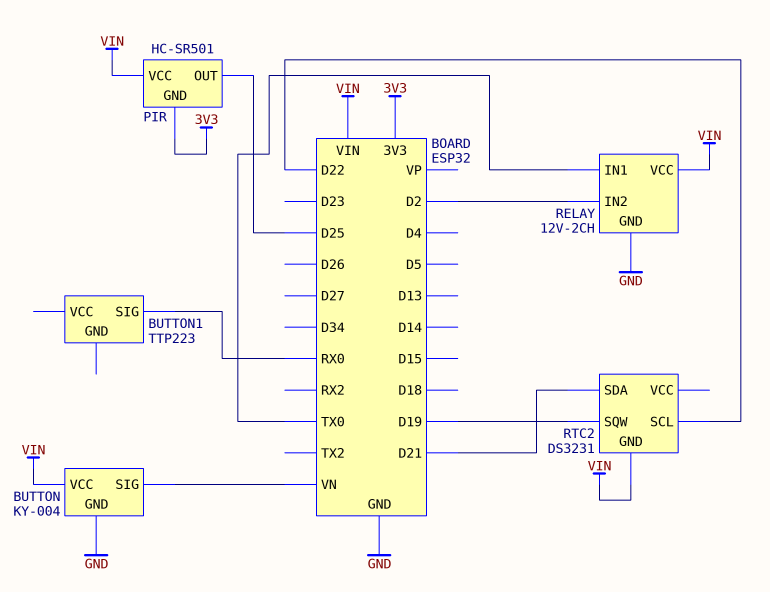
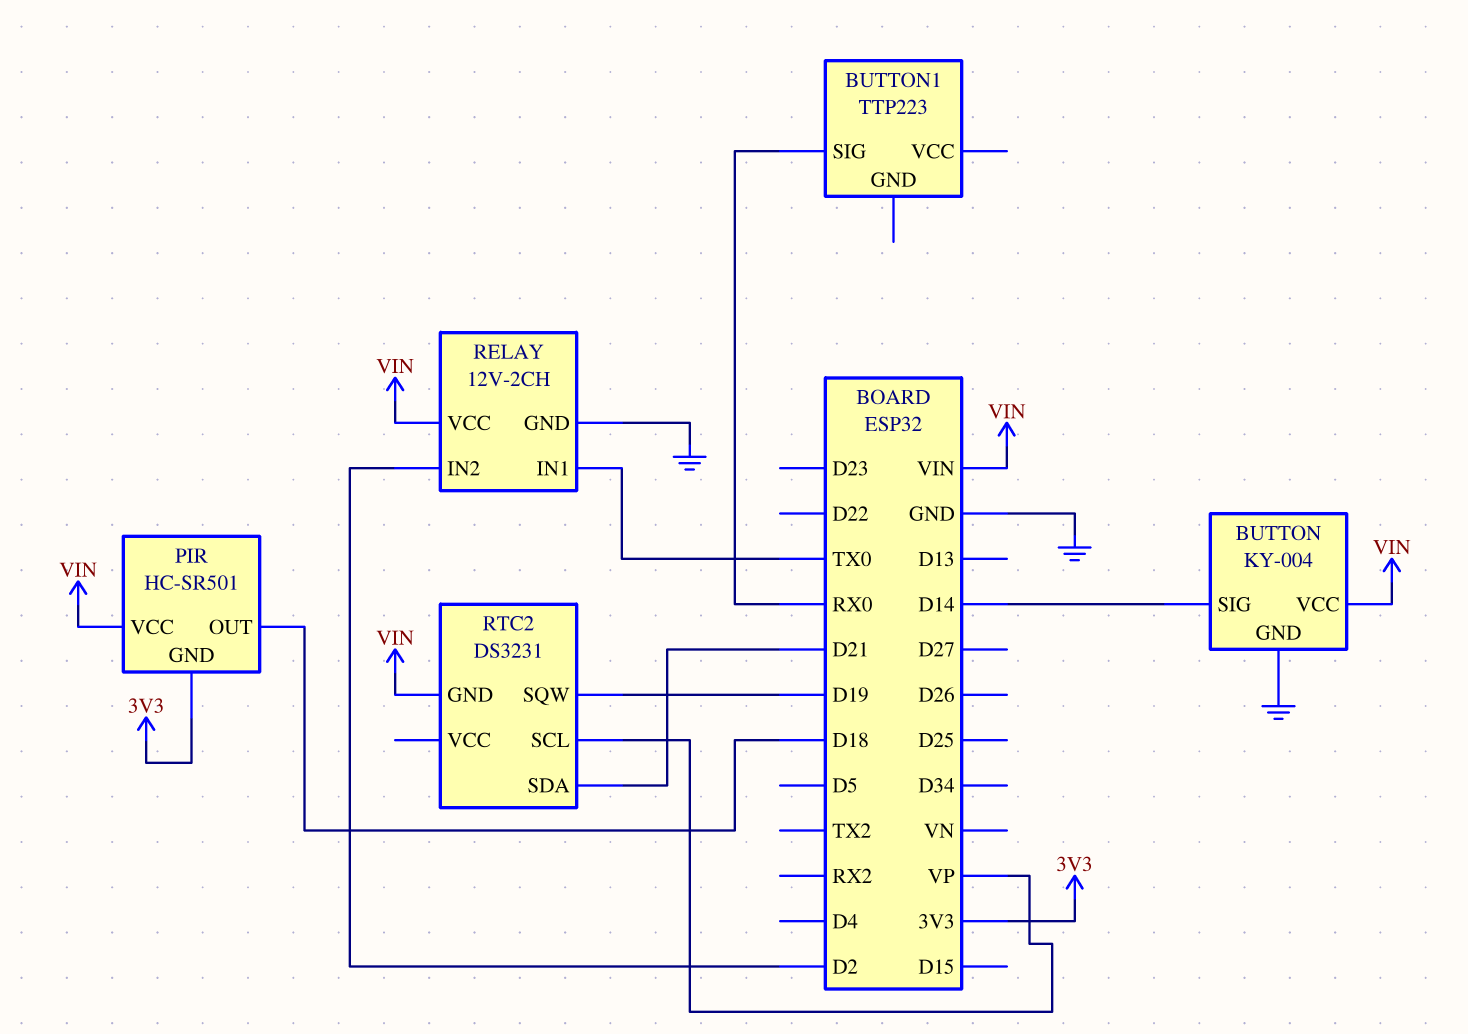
BUTTON pin SIG: VN -> D14
PIR pin OUT: D25 -> D18
RTC2 pin SCL: D22 -> VP

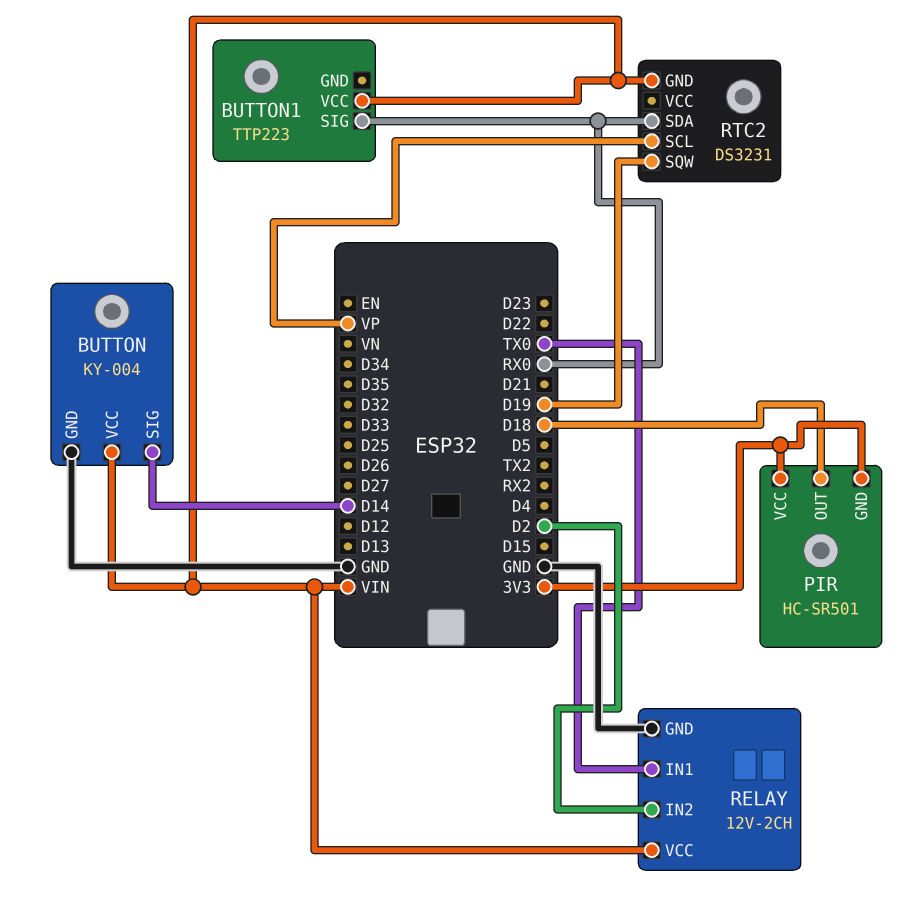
BUTTON1 pin VCC: none -> VIN
PIR pin VCC: VIN -> 3V3
RTC2 pin SDA: D21 -> RX0

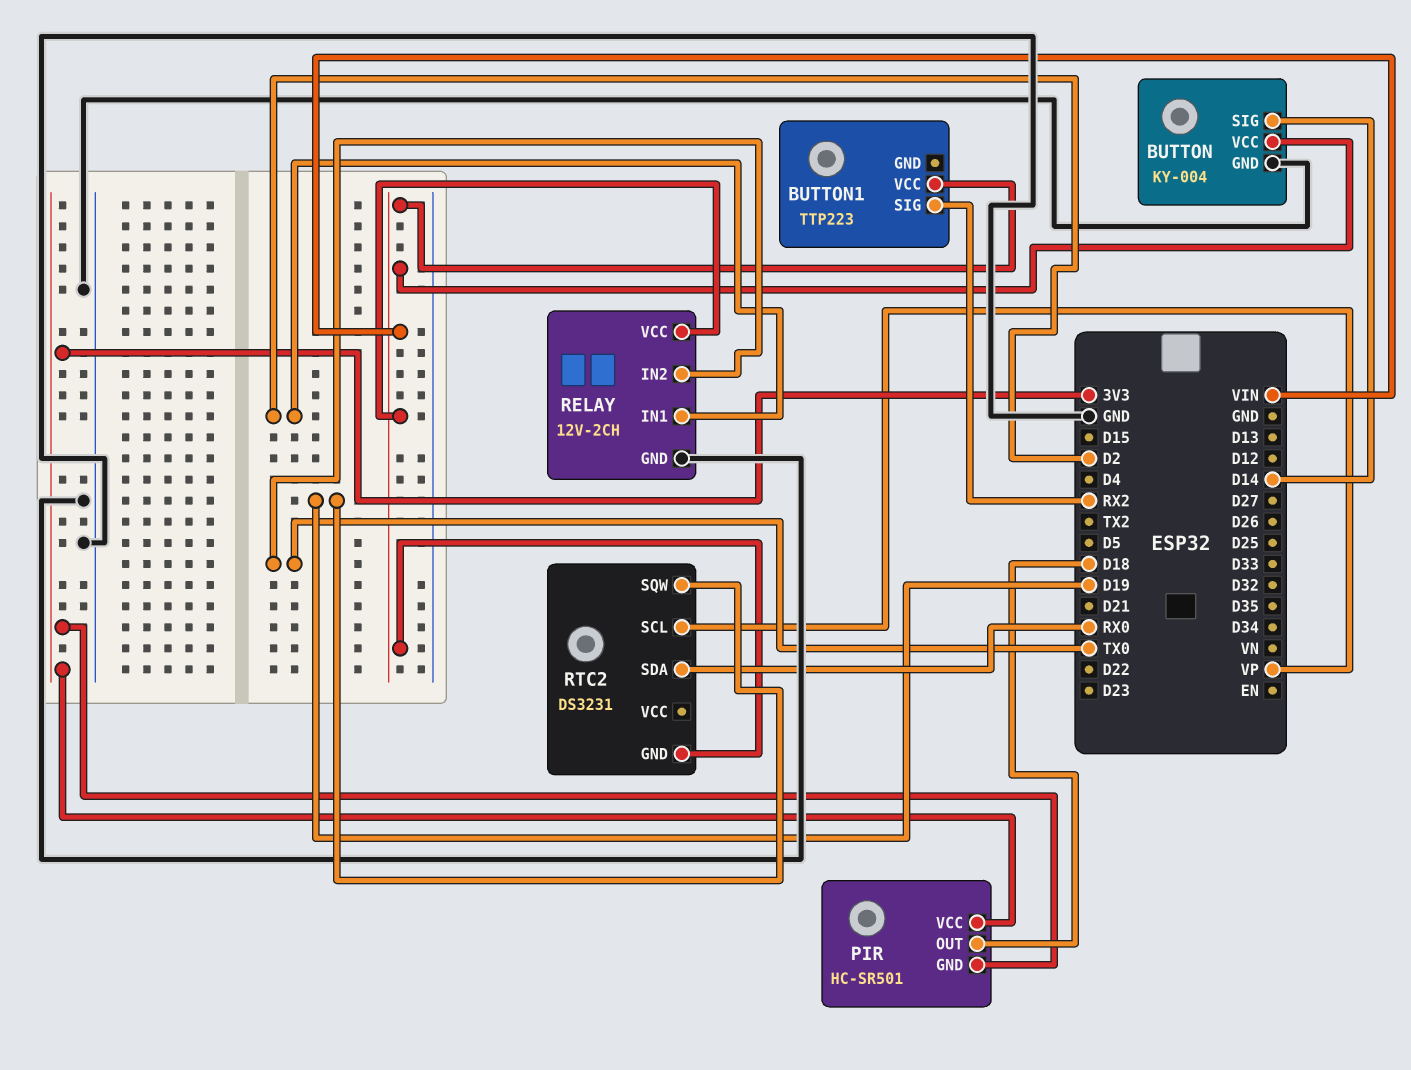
BUTTON1 pin SIG: RX0 -> RX2
RELAY pin IN1: TX0 -> D2
RELAY pin IN2: D2 -> TX0

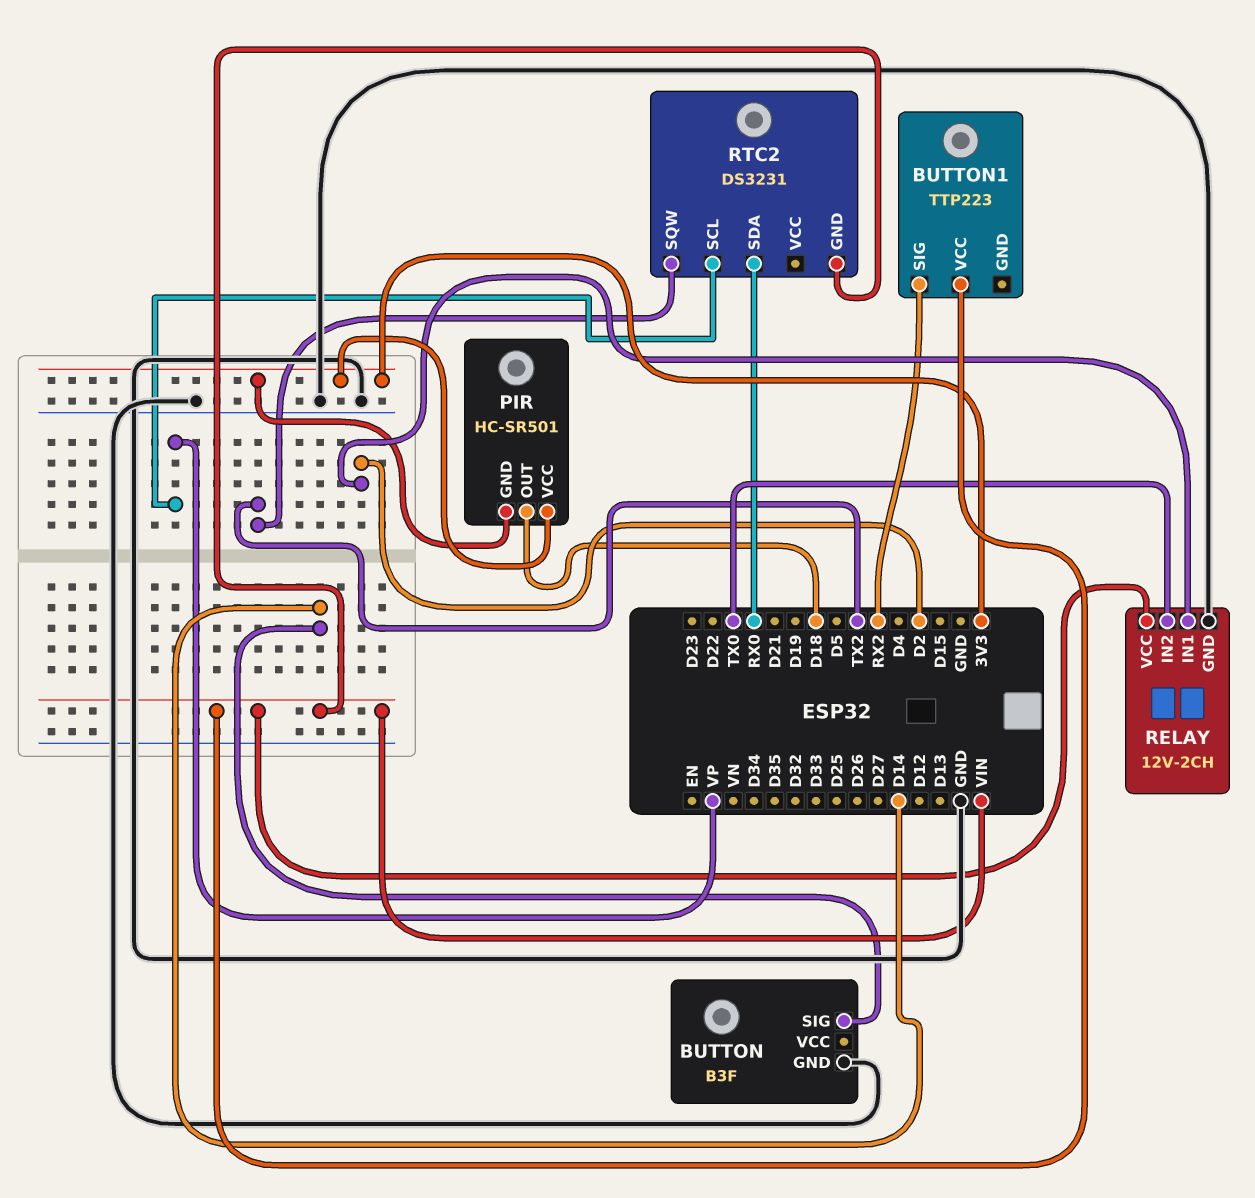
BUTTON: KY-004 -> B3F
BUTTON pin VCC: VIN -> none
RTC2 pin SQW: D19 -> TX2

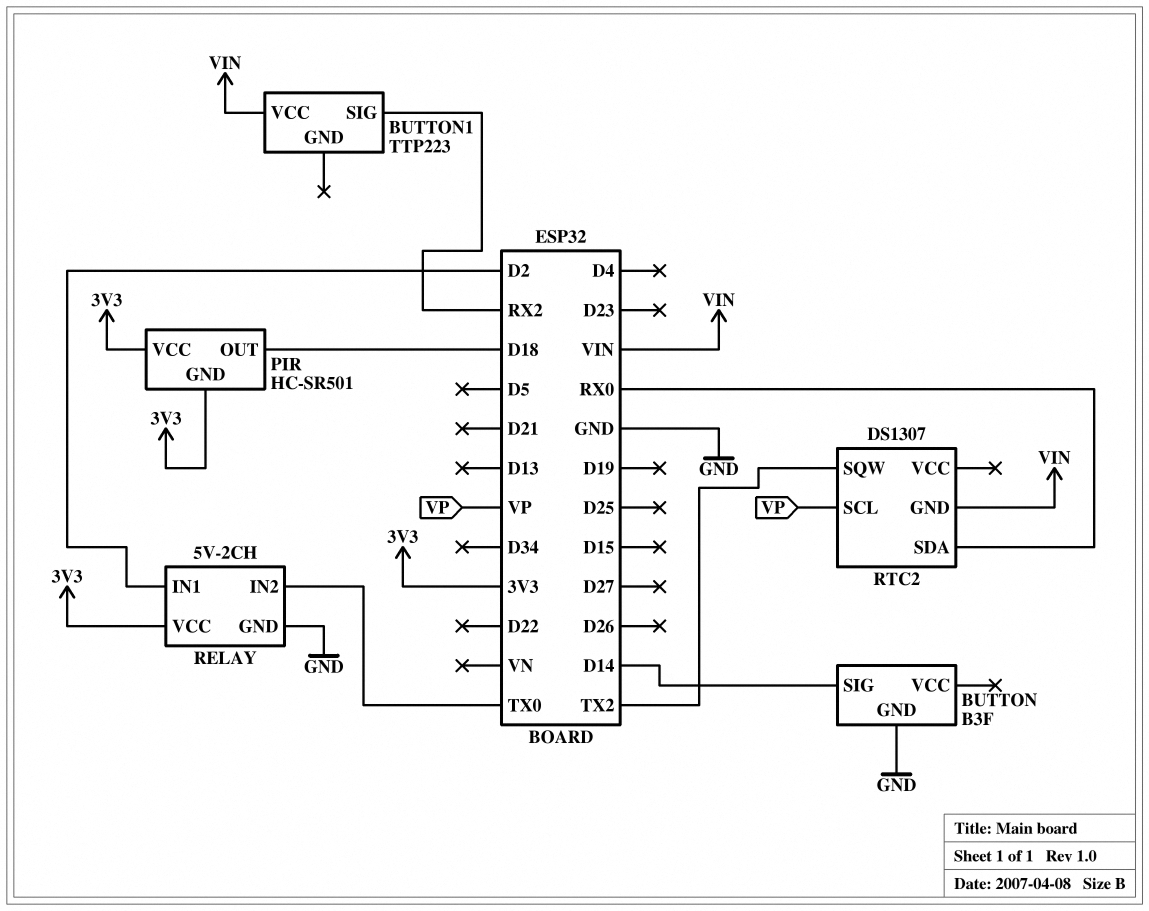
RELAY: 12V-2CH -> 5V-2CH
RELAY pin VCC: VIN -> 3V3
RTC2: DS3231 -> DS1307

